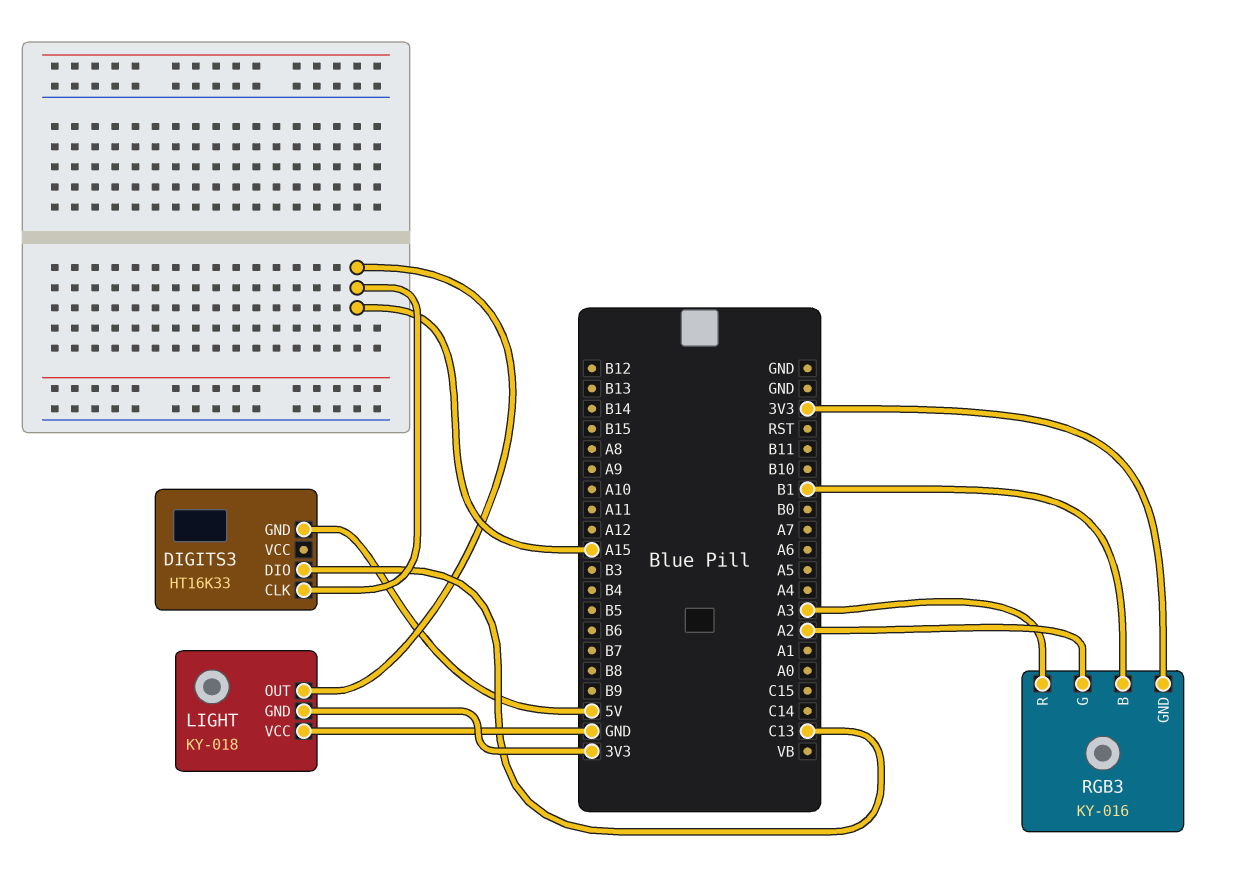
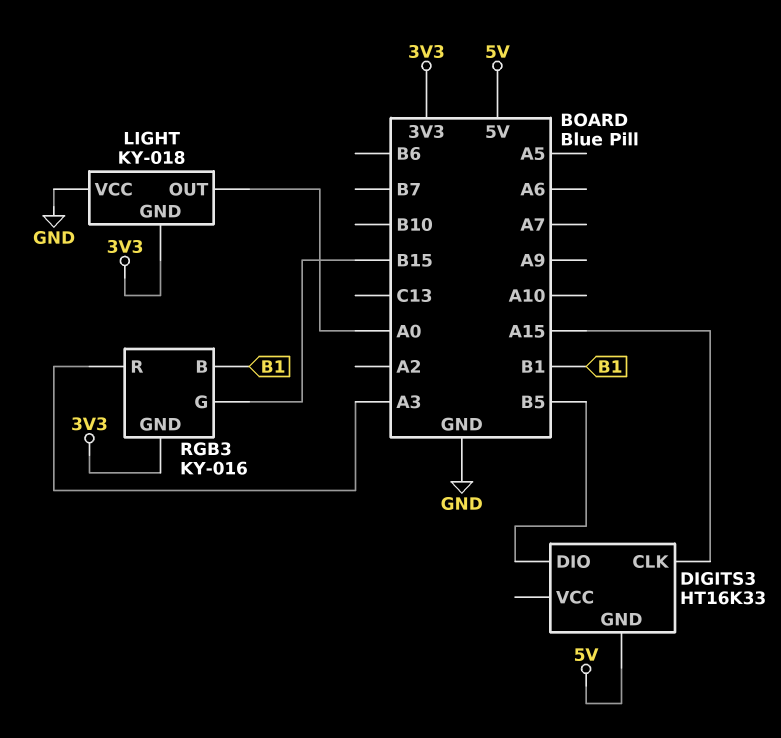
DIGITS3 pin DIO: C13 -> B5
LIGHT pin OUT: A15 -> A0
RGB3 pin G: A2 -> B15

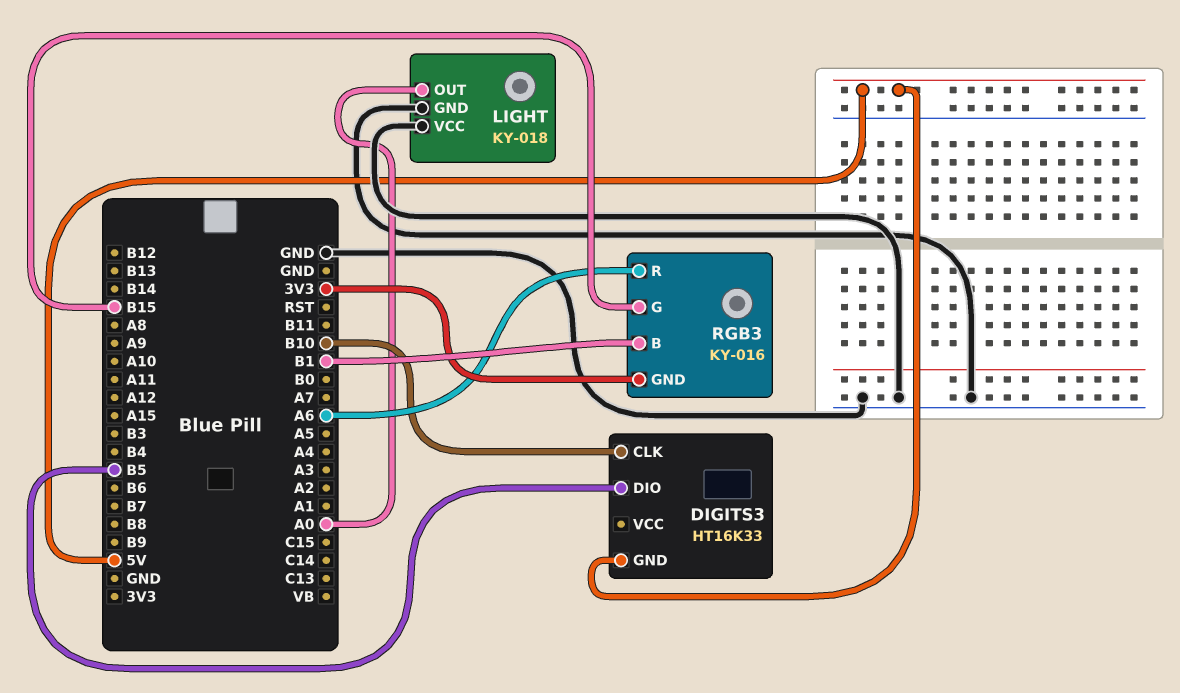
DIGITS3 pin CLK: A15 -> B10
LIGHT pin GND: 3V3 -> GND
RGB3 pin R: A3 -> A6

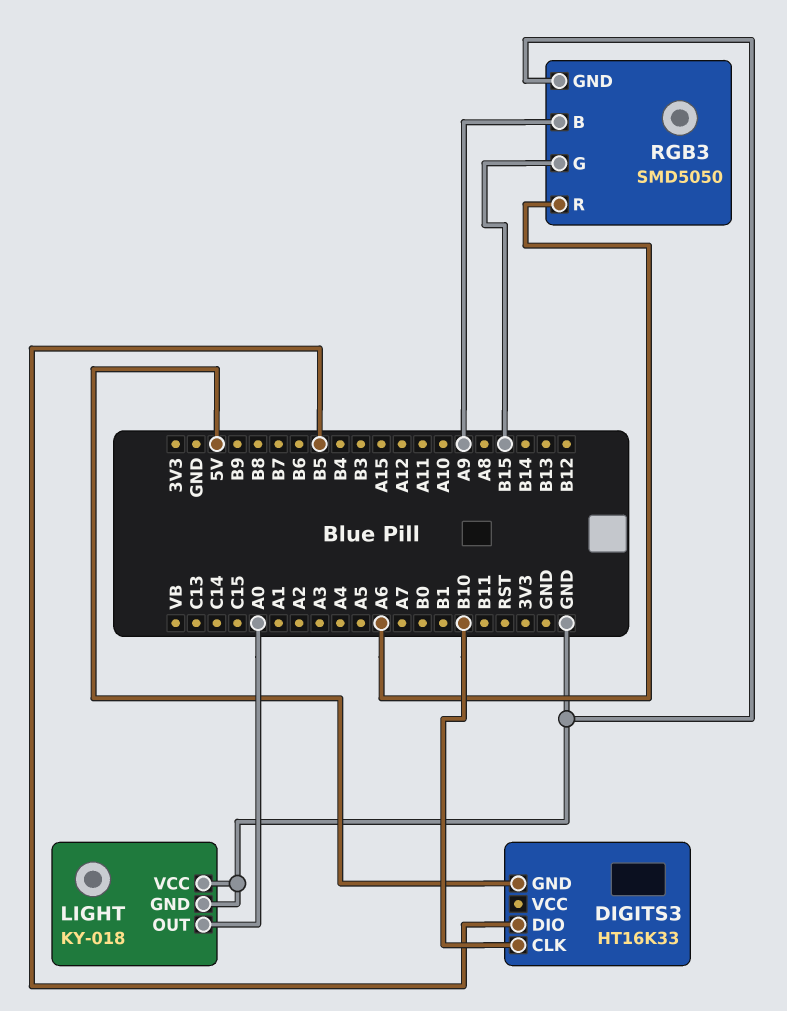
RGB3: KY-016 -> SMD5050
RGB3 pin B: B1 -> A9
RGB3 pin GND: 3V3 -> GND

